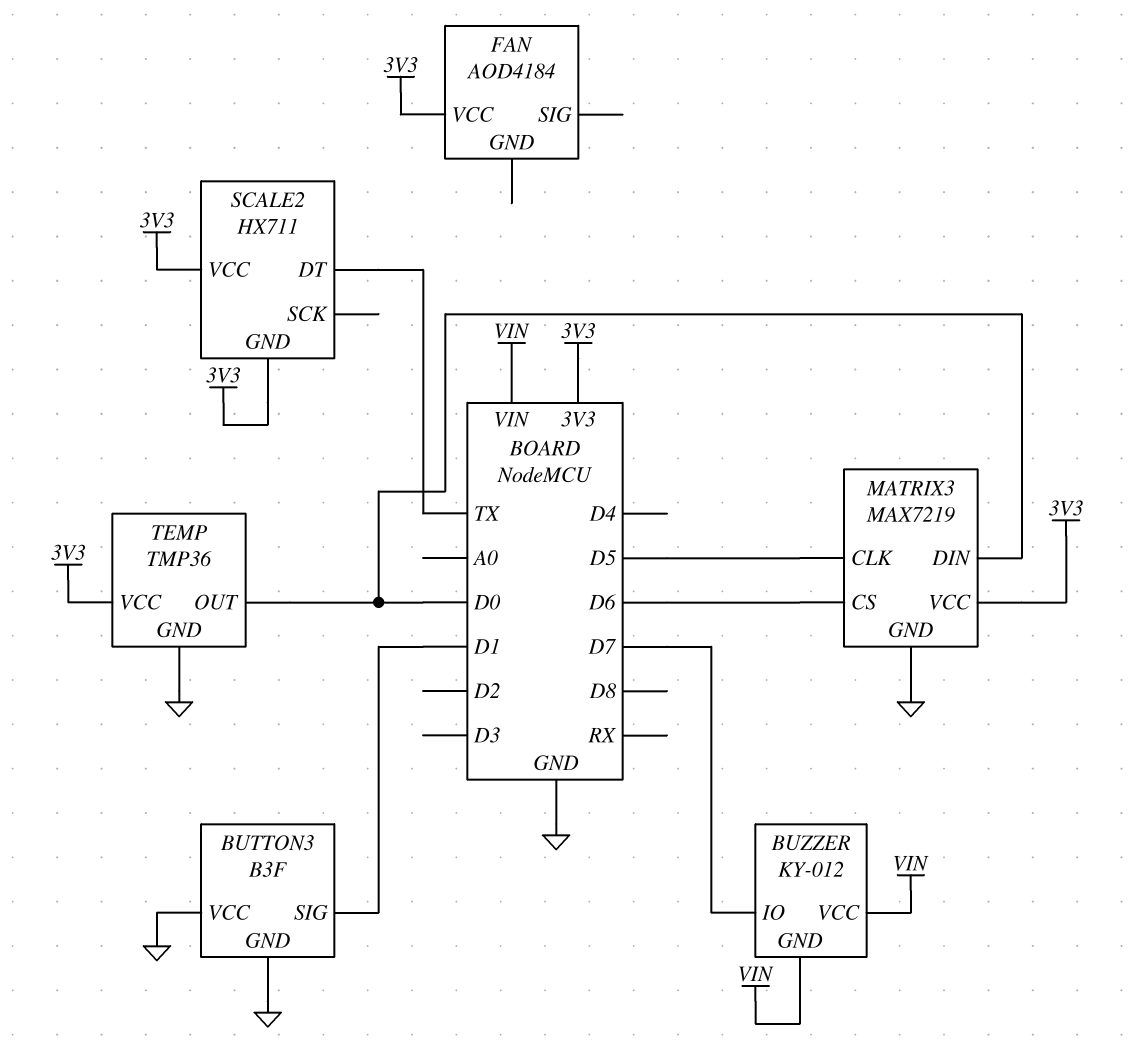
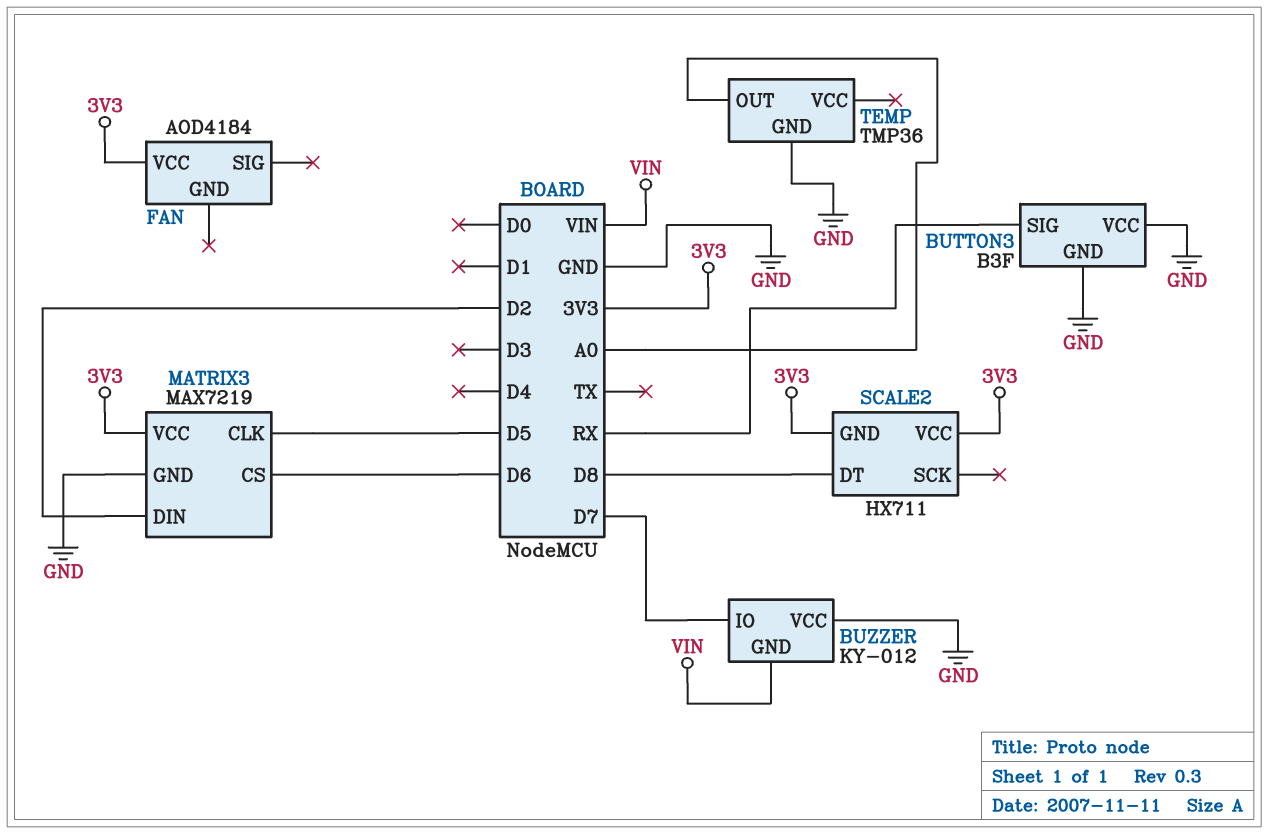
BUTTON3 pin SIG: D1 -> RX
BUZZER pin VCC: VIN -> GND
MATRIX3 pin DIN: D0 -> D2
SCALE2 pin DT: TX -> D8
TEMP pin OUT: D0 -> A0
TEMP pin VCC: 3V3 -> none

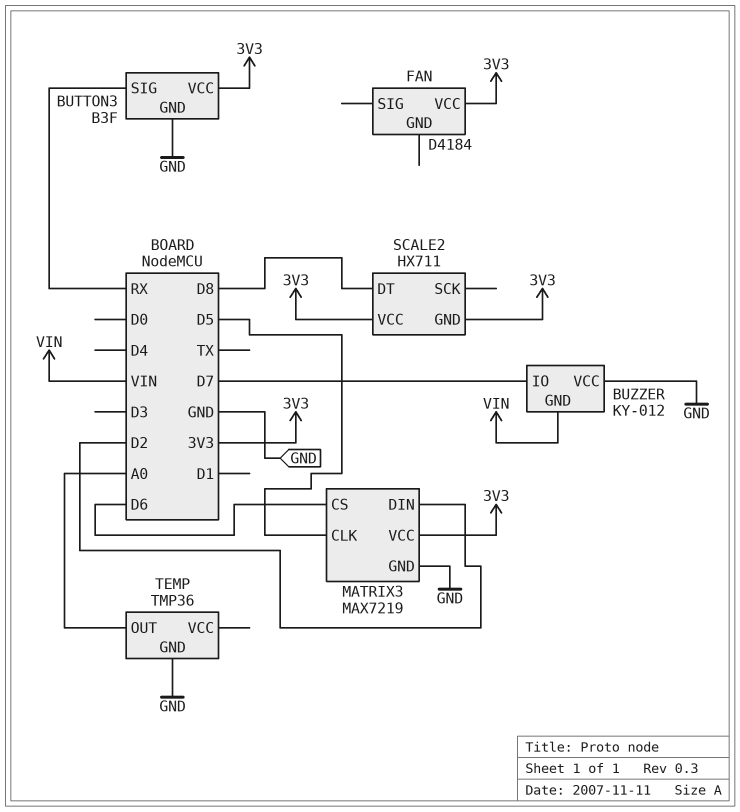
BUTTON3 pin VCC: GND -> 3V3
FAN: AOD4184 -> D4184

